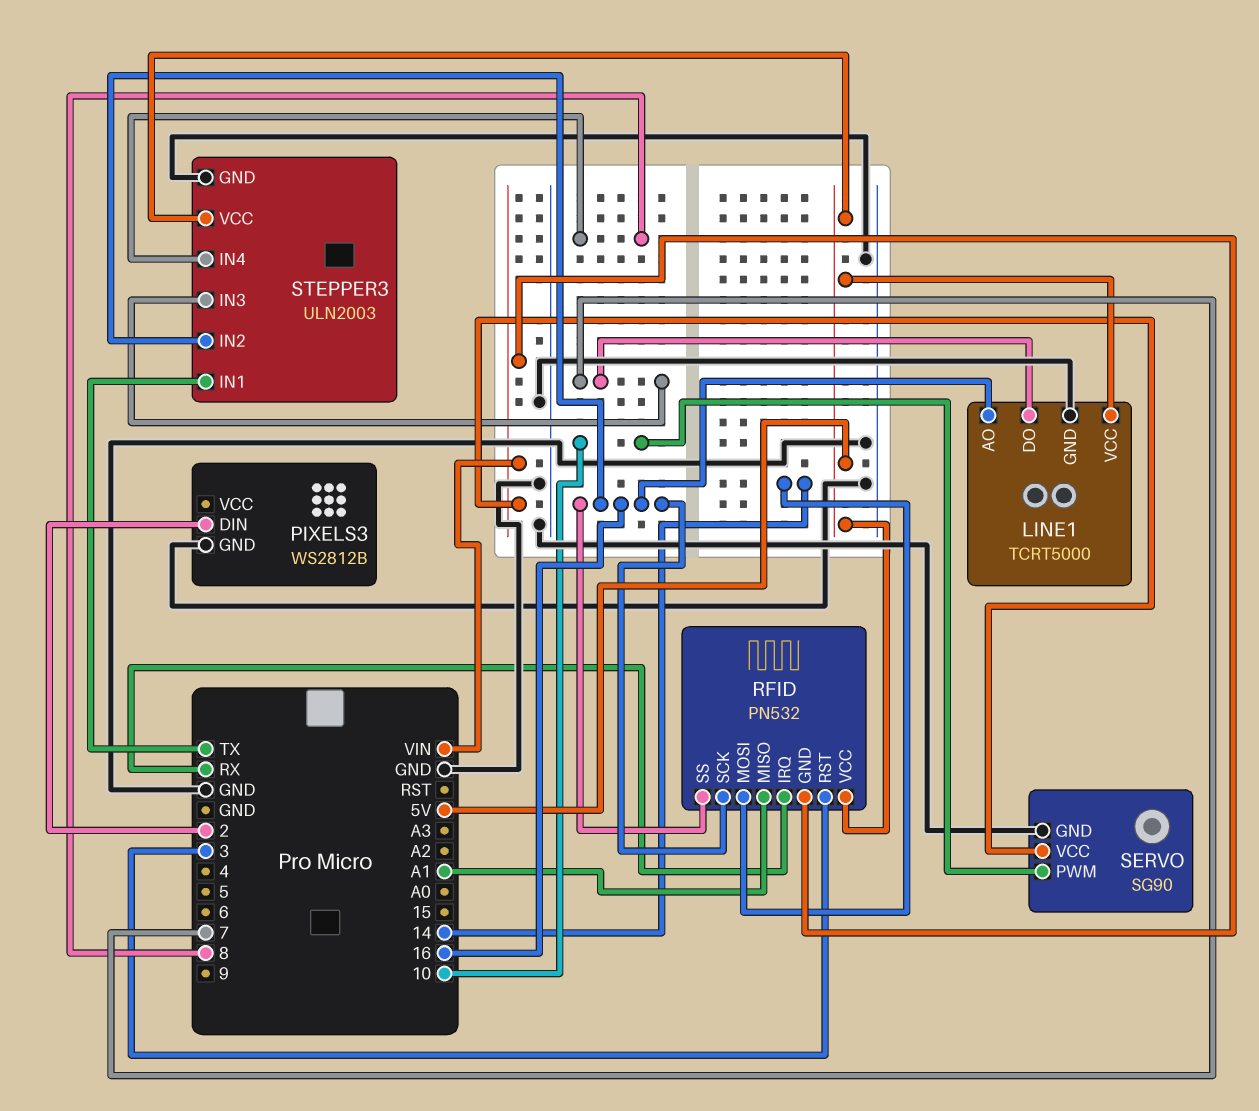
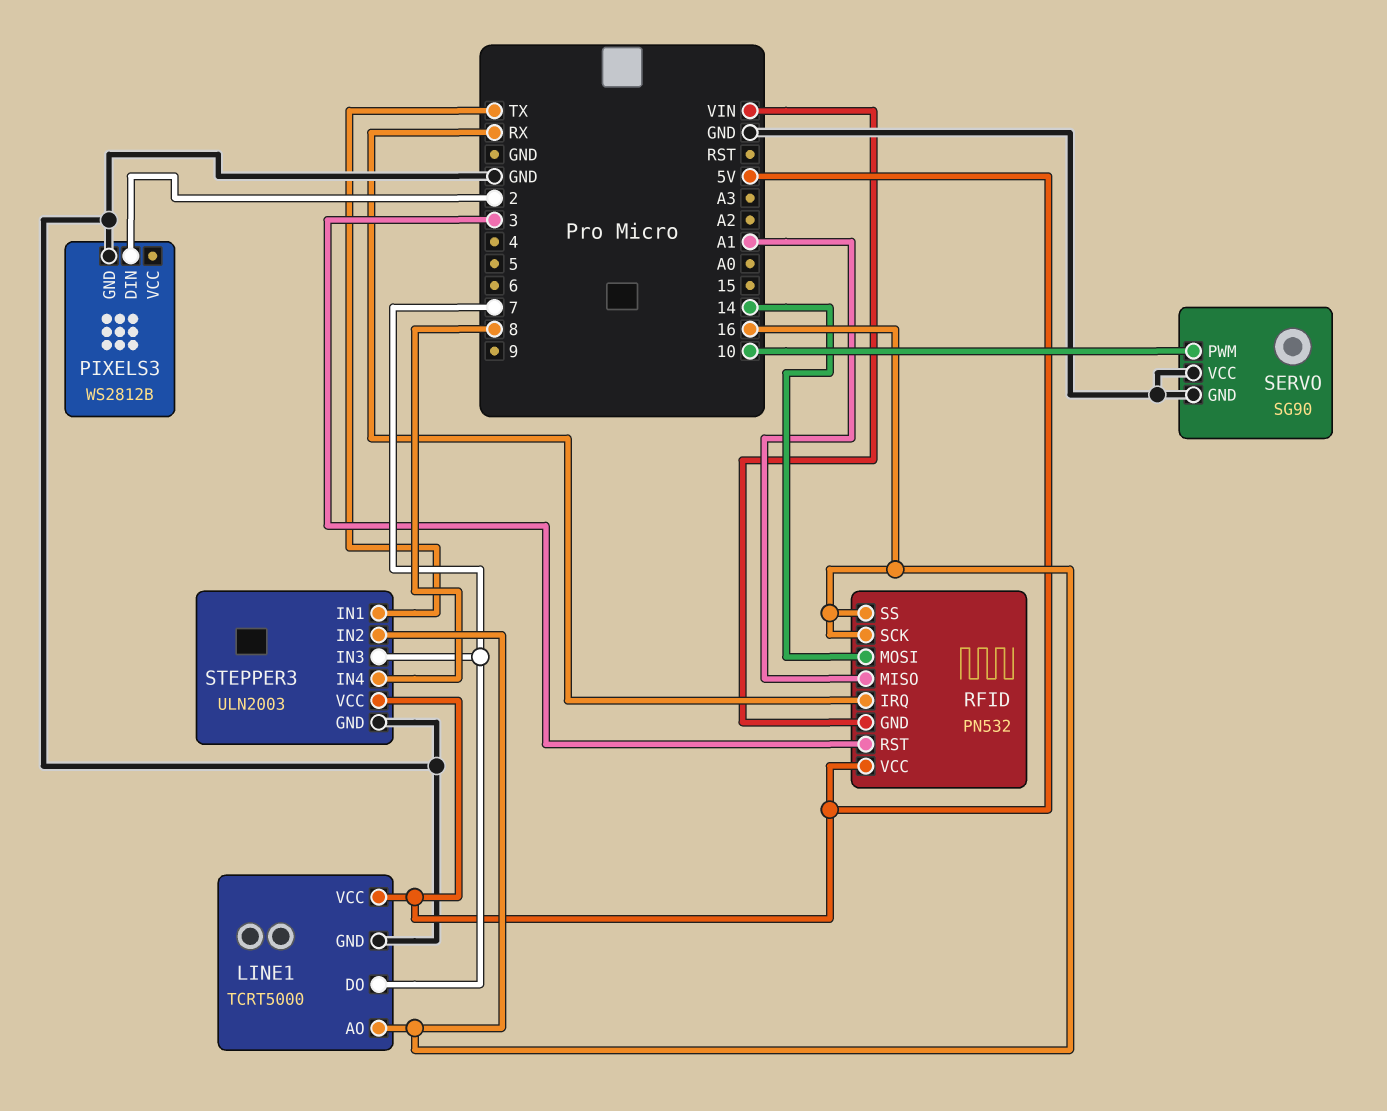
SERVO pin VCC: VIN -> GND

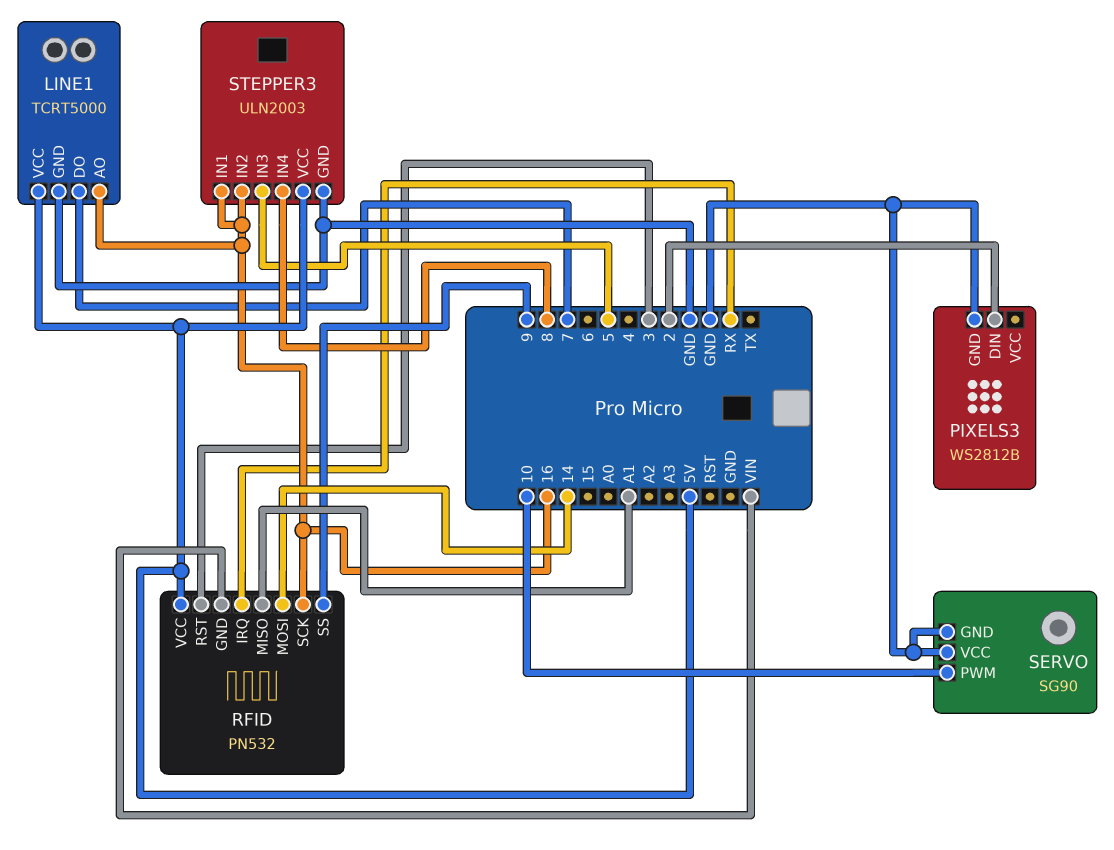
RFID pin SS: 16 -> 9
STEPPER3 pin IN1: TX -> 16
STEPPER3 pin IN3: 7 -> 5

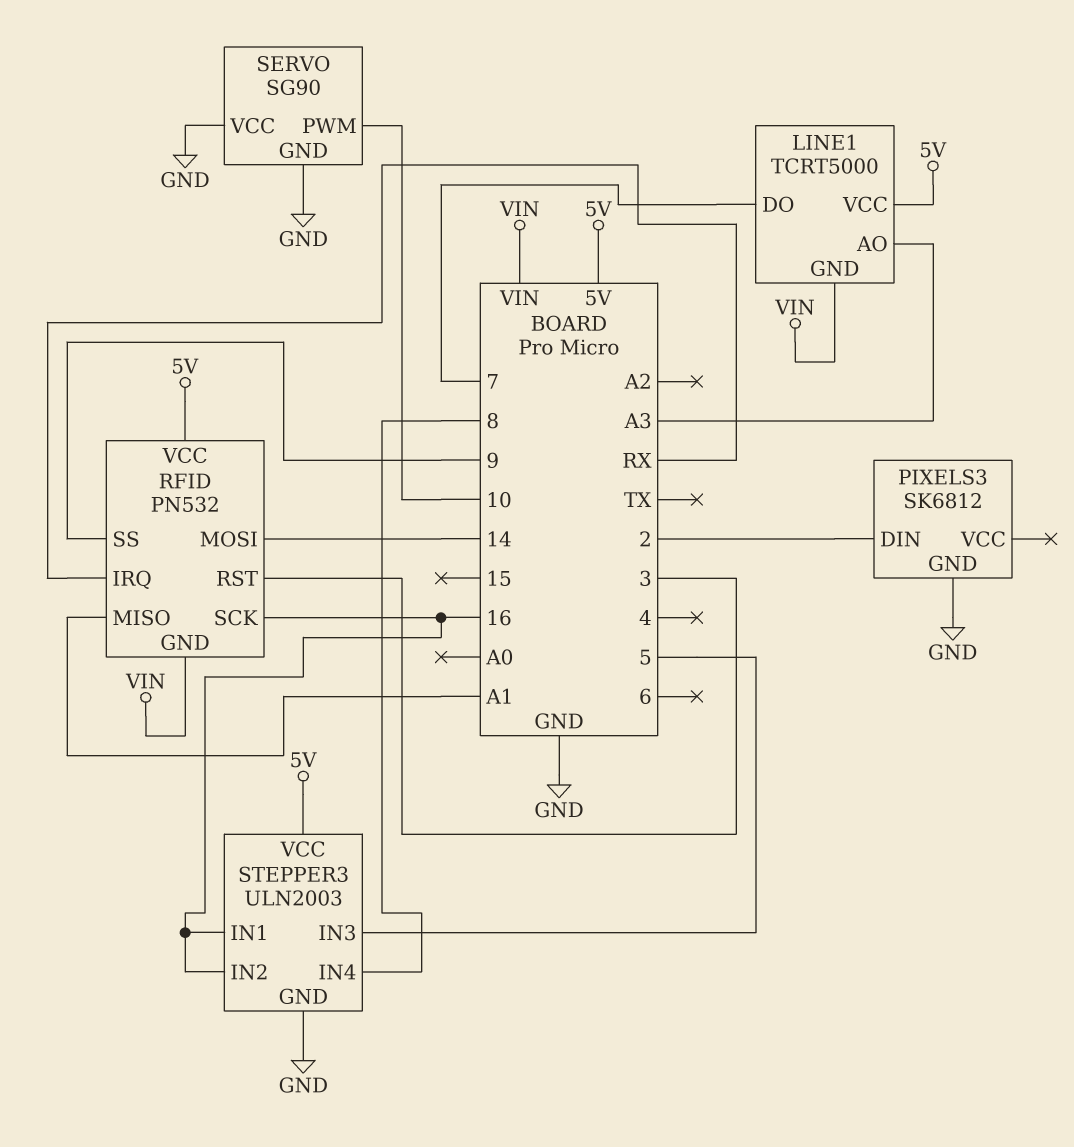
LINE1 pin AO: 16 -> A3
LINE1 pin GND: GND -> VIN
PIXELS3: WS2812B -> SK6812

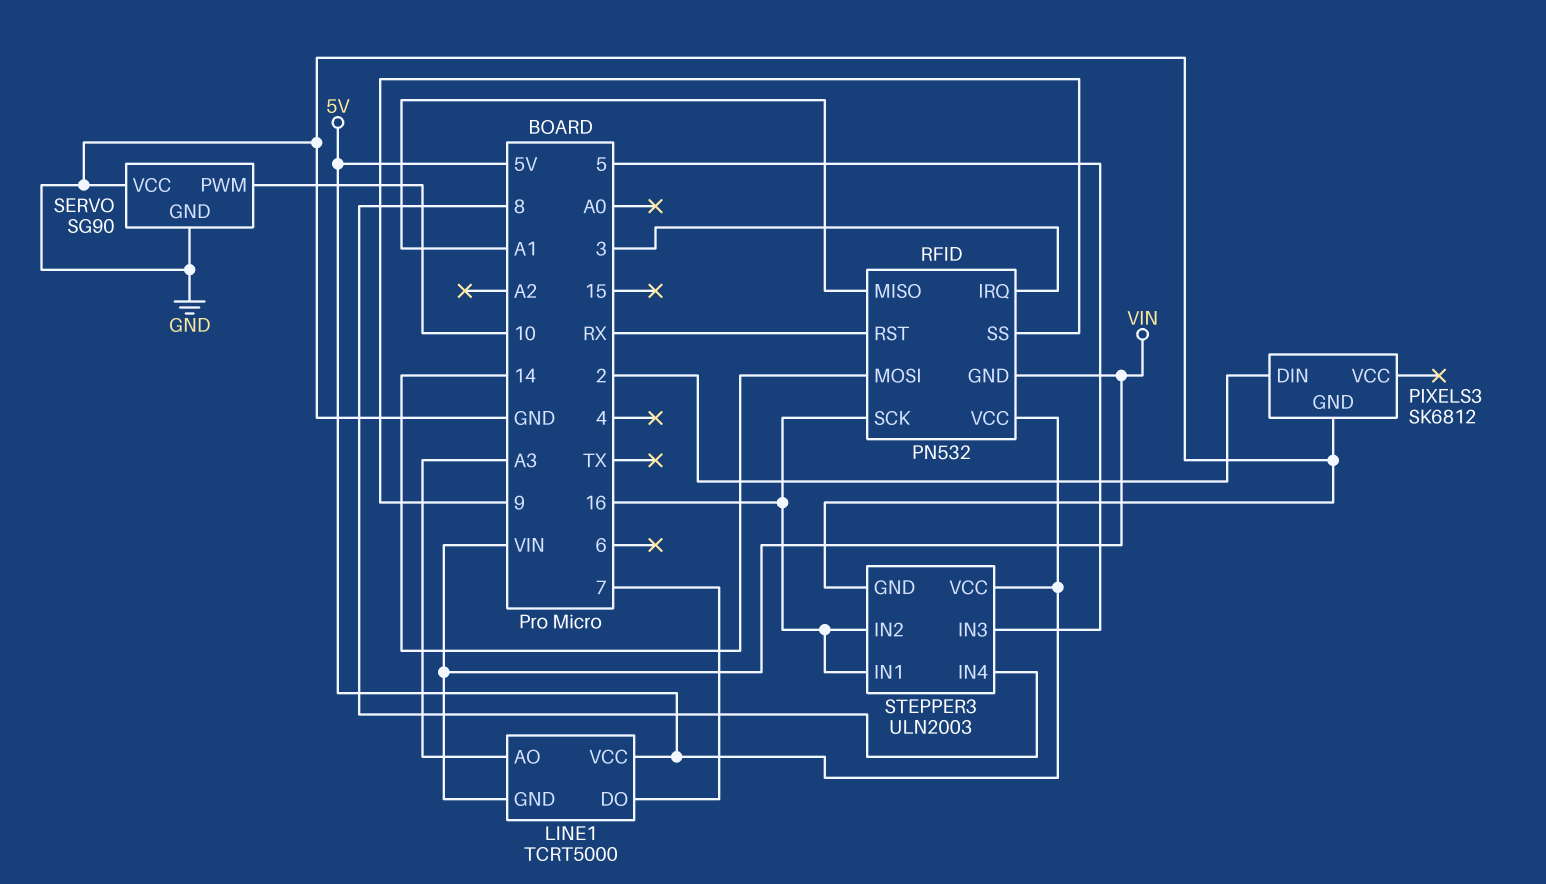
RFID pin IRQ: RX -> 3
RFID pin RST: 3 -> RX

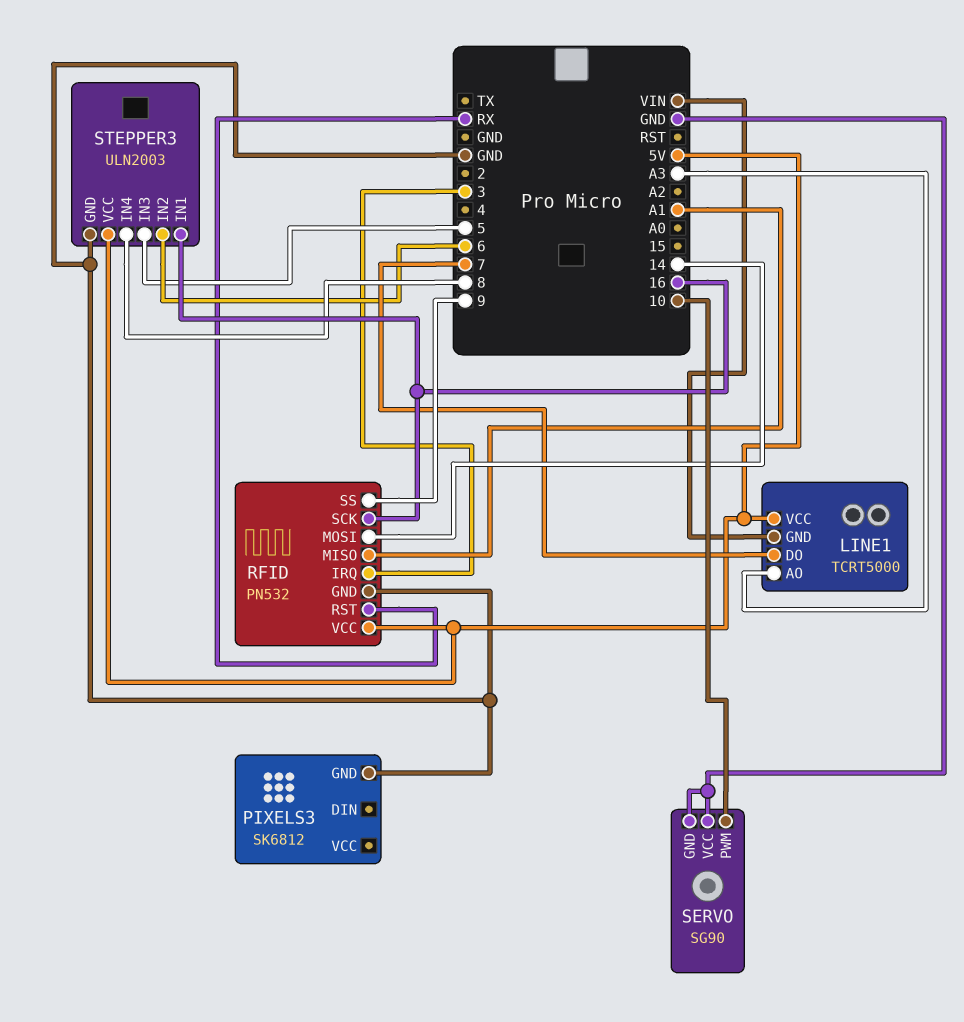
PIXELS3 pin DIN: 2 -> none
RFID pin GND: VIN -> GND
STEPPER3 pin IN2: 16 -> 6

